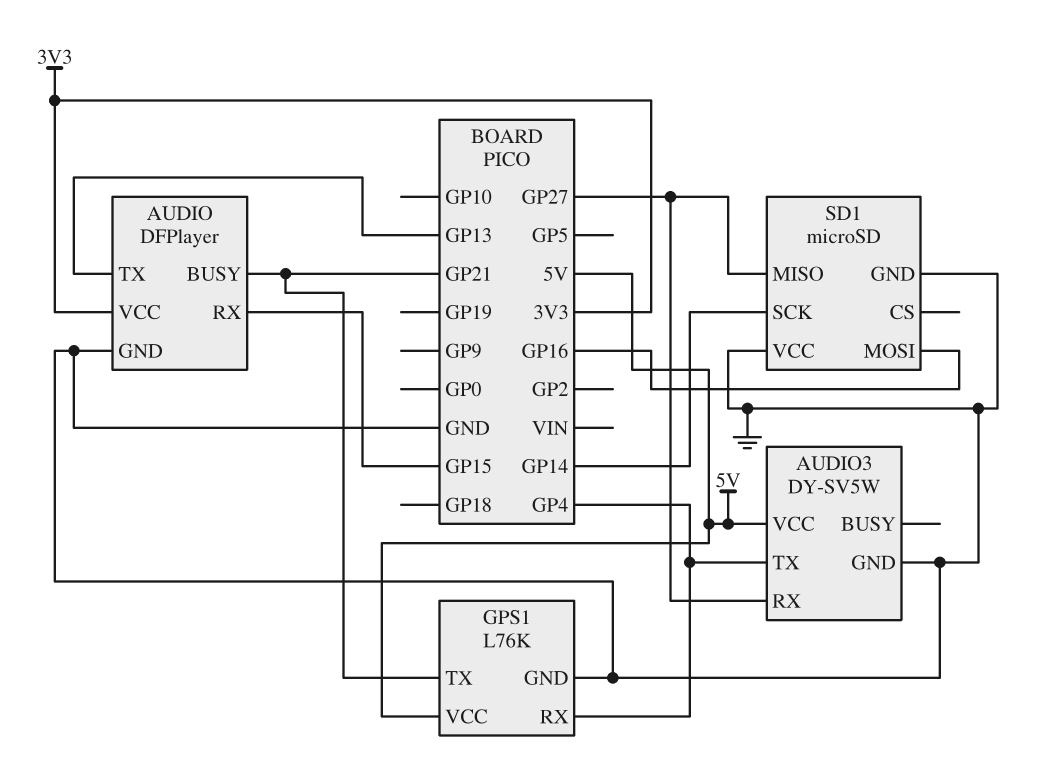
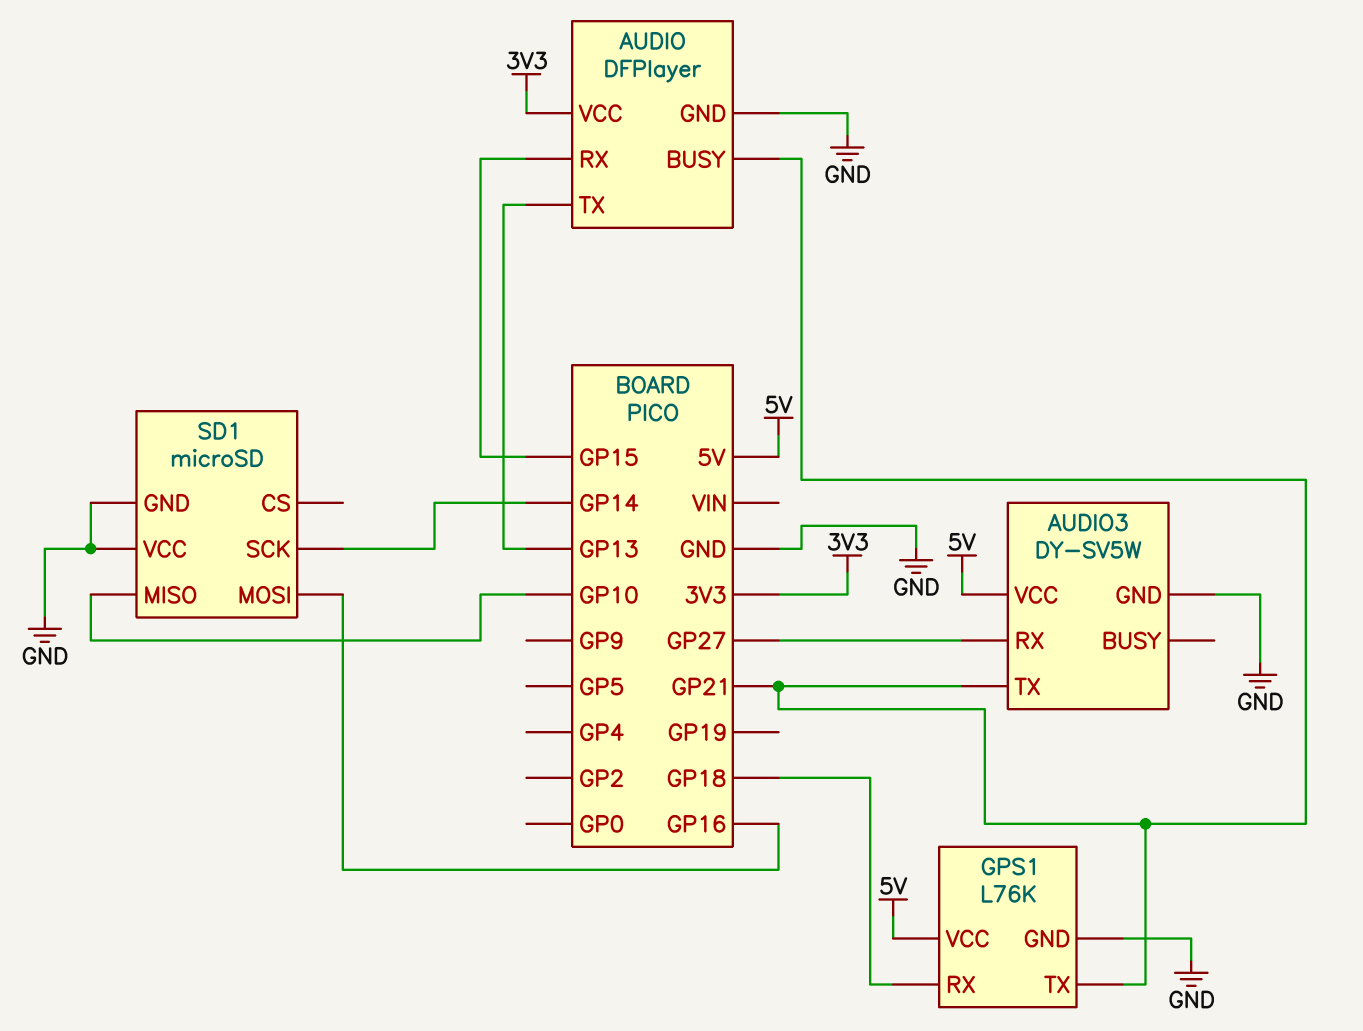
AUDIO3 pin TX: GP4 -> GP21
GPS1 pin RX: GP4 -> GP18
SD1 pin MISO: GP27 -> GP10

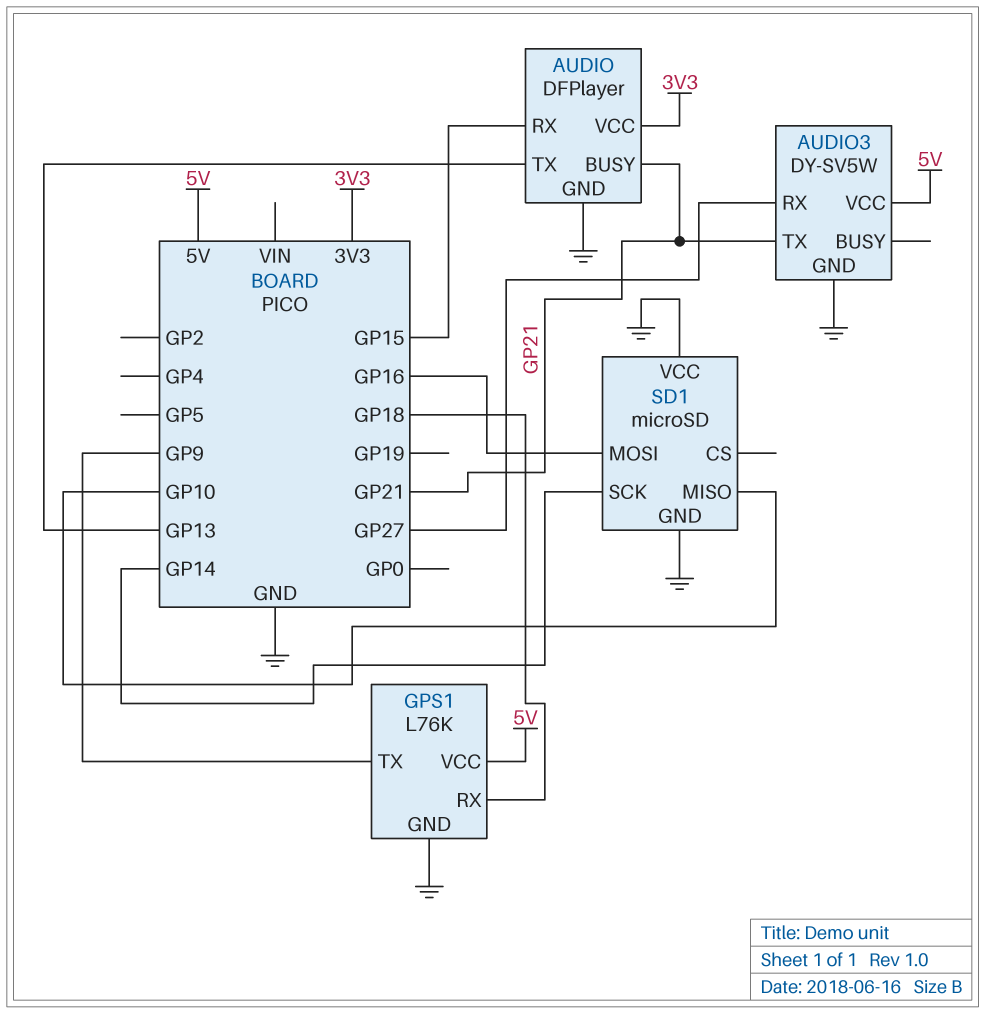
GPS1 pin TX: GP21 -> GP9

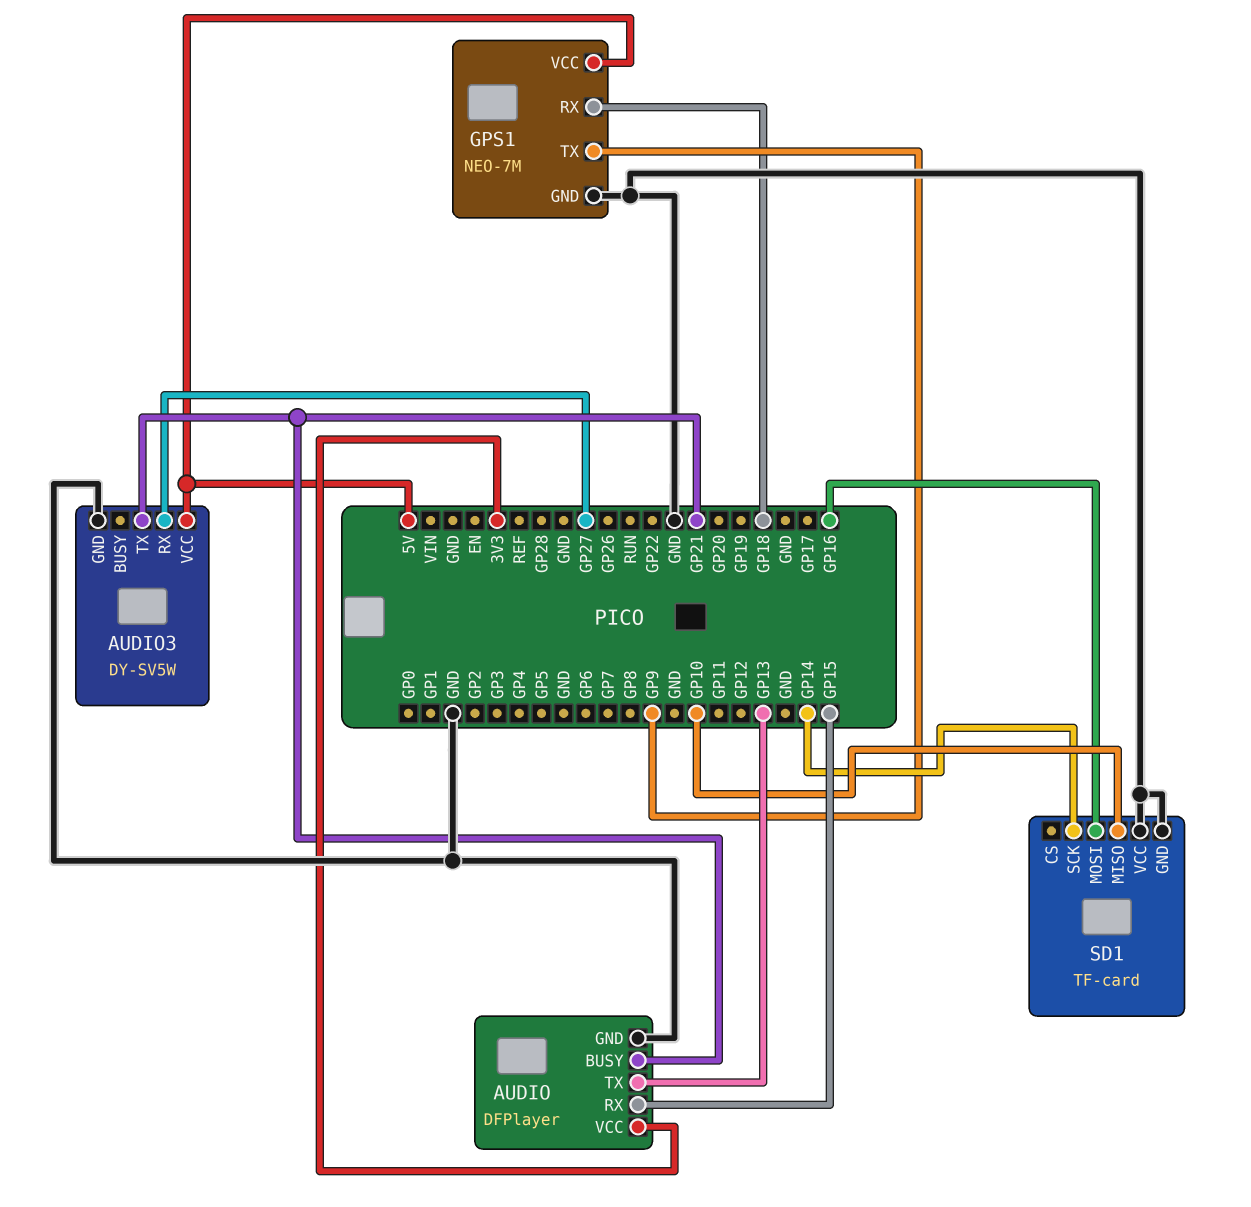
GPS1: L76K -> NEO-7M
SD1: microSD -> TF-card

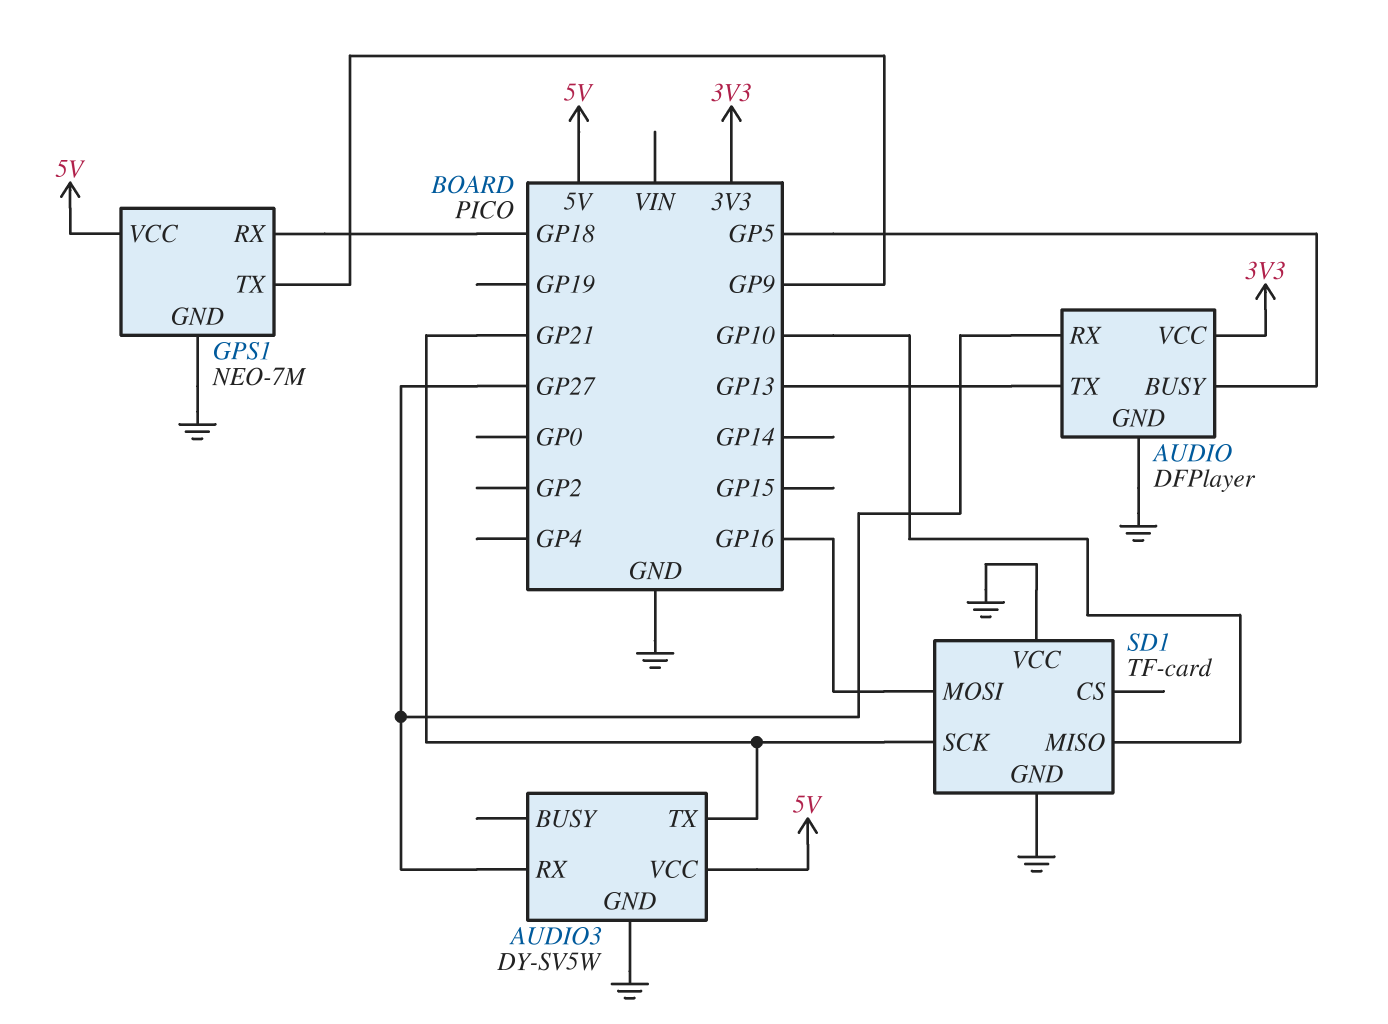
AUDIO pin BUSY: GP21 -> GP5
AUDIO pin RX: GP15 -> GP27
SD1 pin SCK: GP14 -> GP21

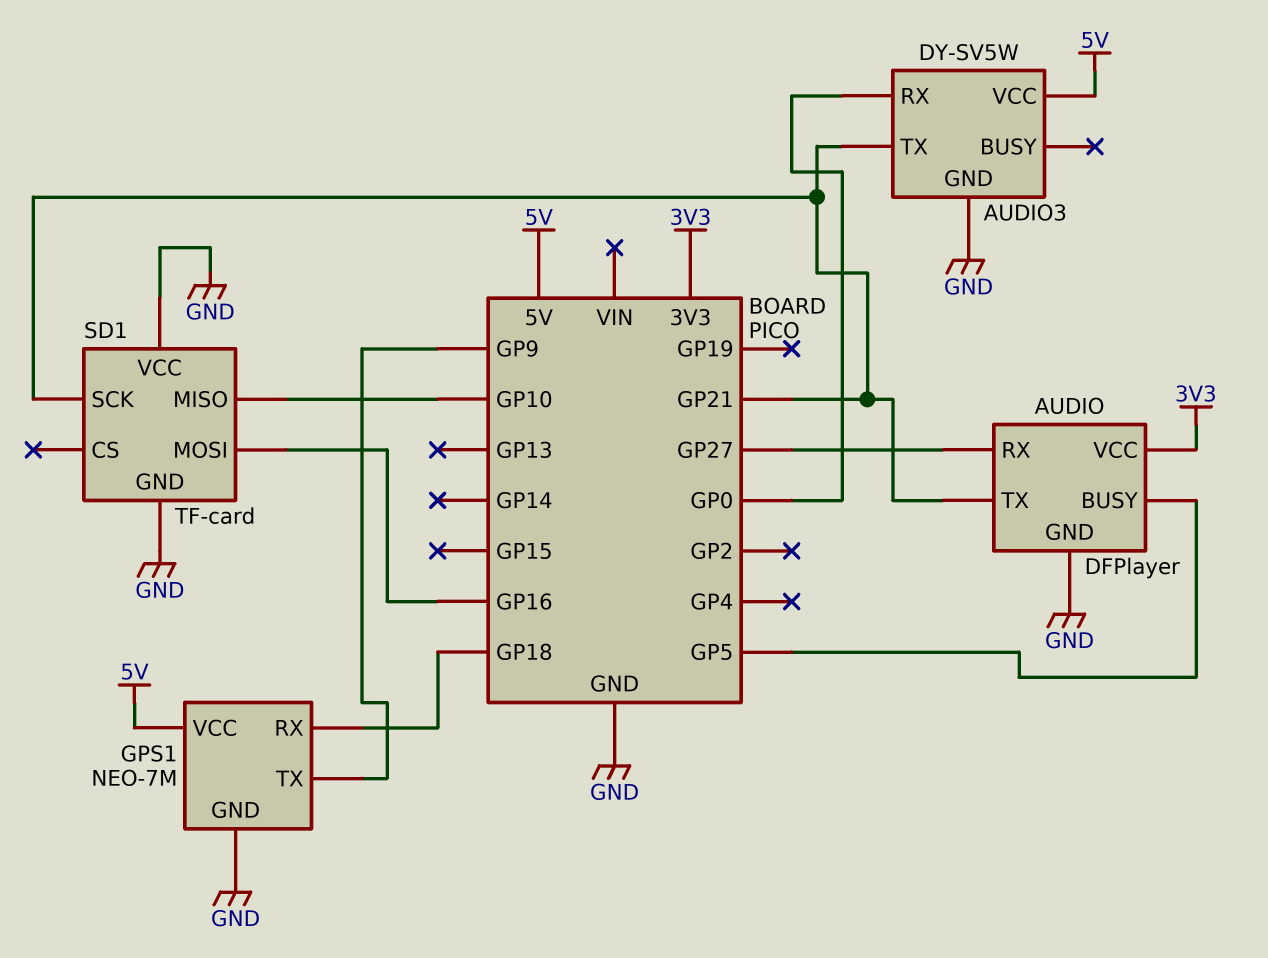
AUDIO pin TX: GP13 -> GP21
AUDIO3 pin RX: GP27 -> GP0

